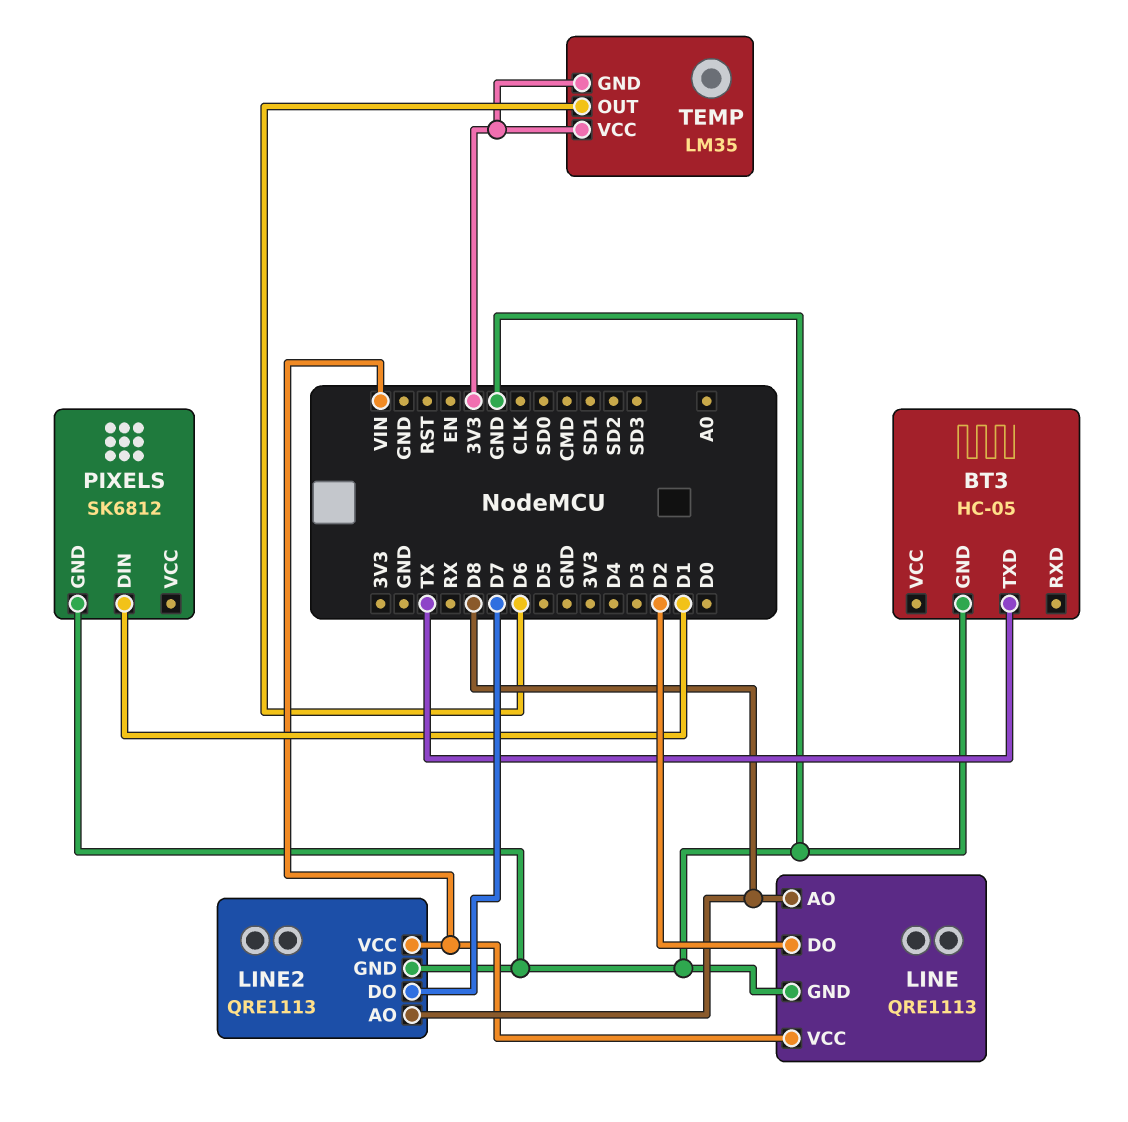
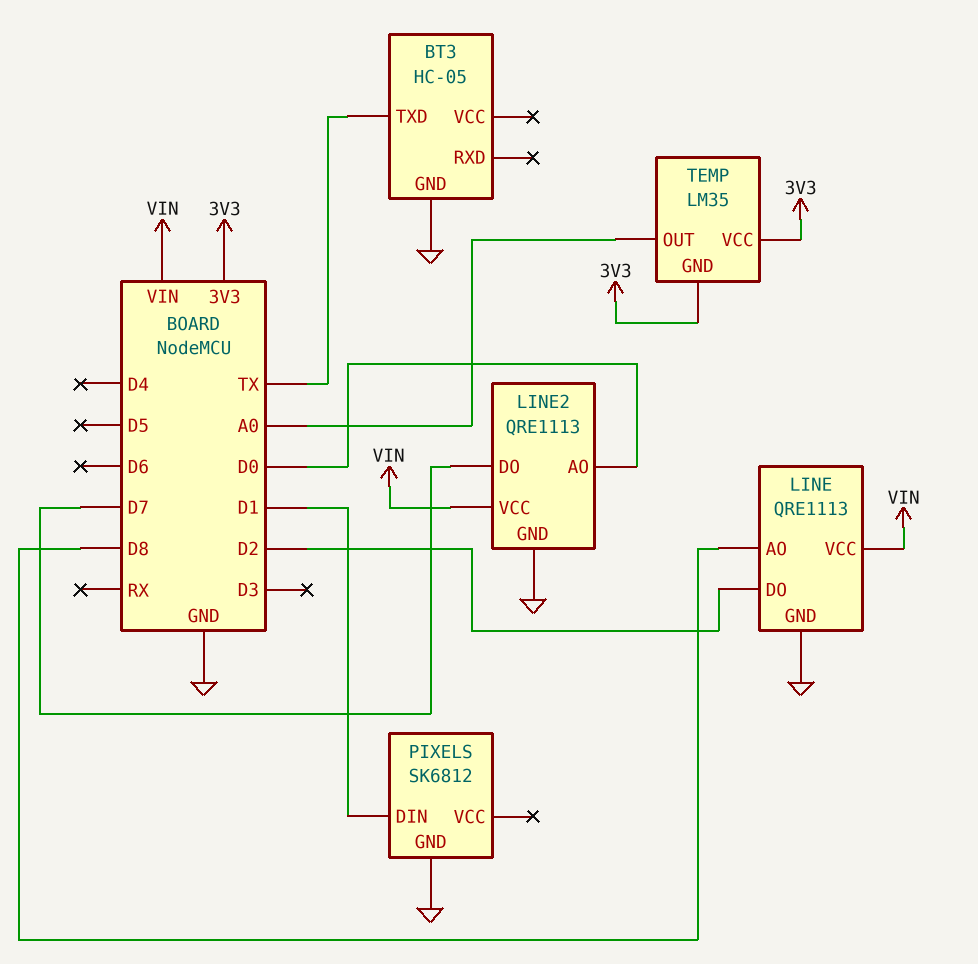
LINE2 pin AO: D8 -> D0
TEMP pin OUT: D6 -> A0

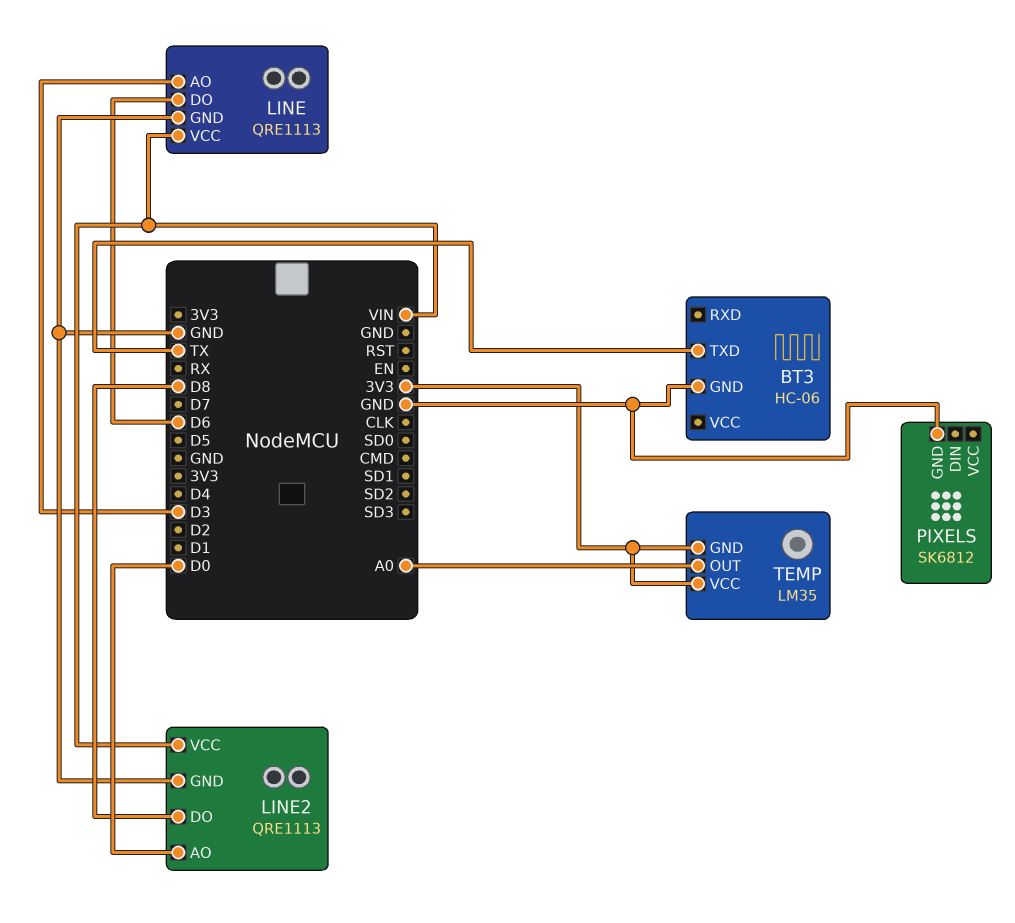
BT3: HC-05 -> HC-06
LINE pin AO: D8 -> D3
LINE pin DO: D2 -> D6
LINE2 pin DO: D7 -> D8
PIXELS pin DIN: D1 -> none

